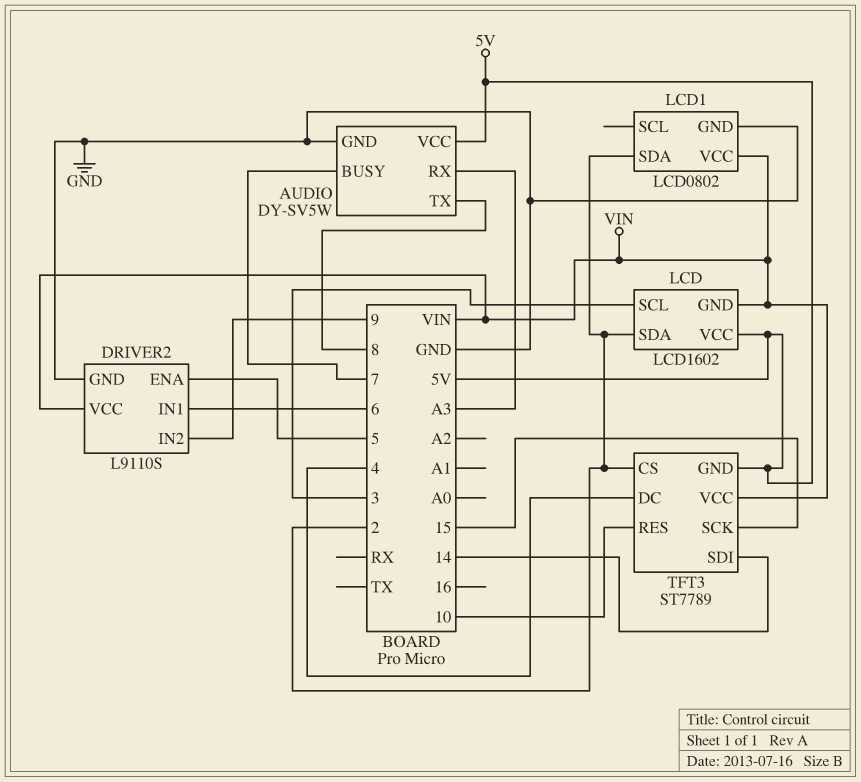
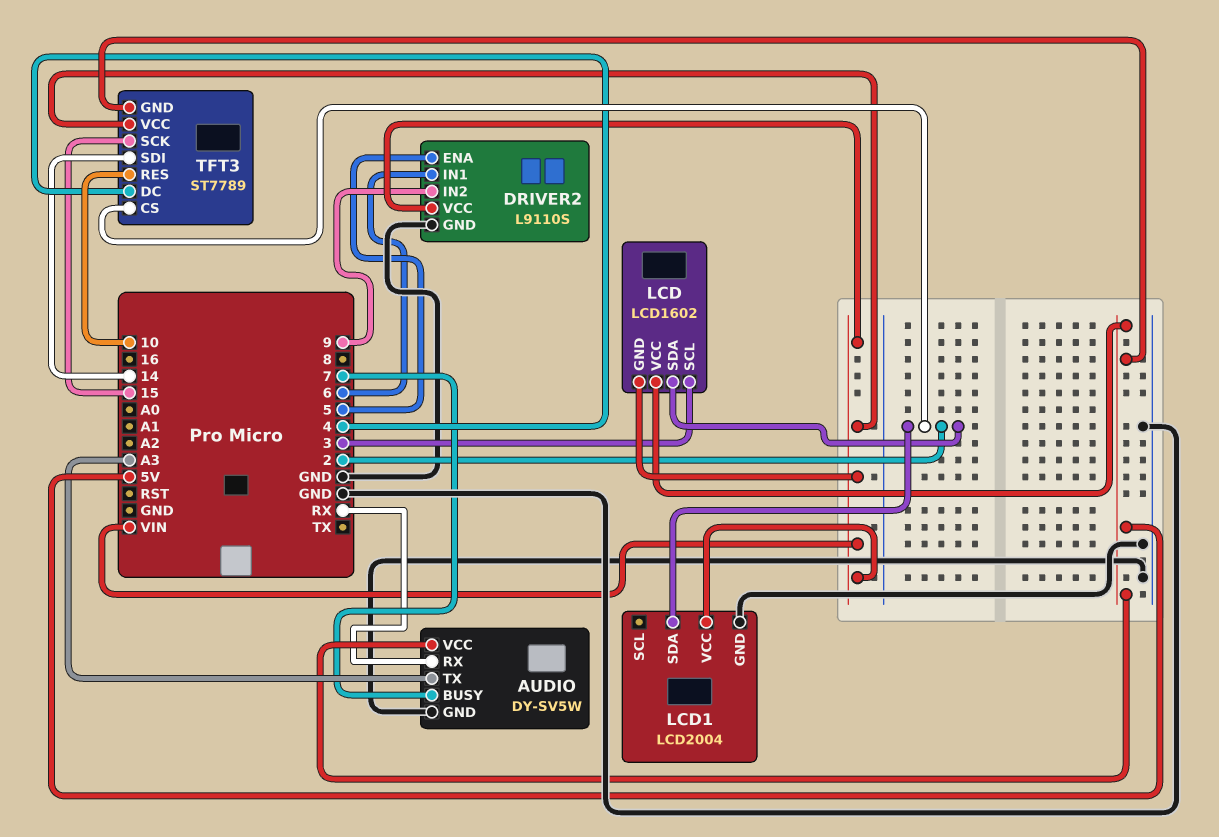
AUDIO pin RX: A3 -> RX
AUDIO pin TX: 8 -> A3
LCD1: LCD0802 -> LCD2004

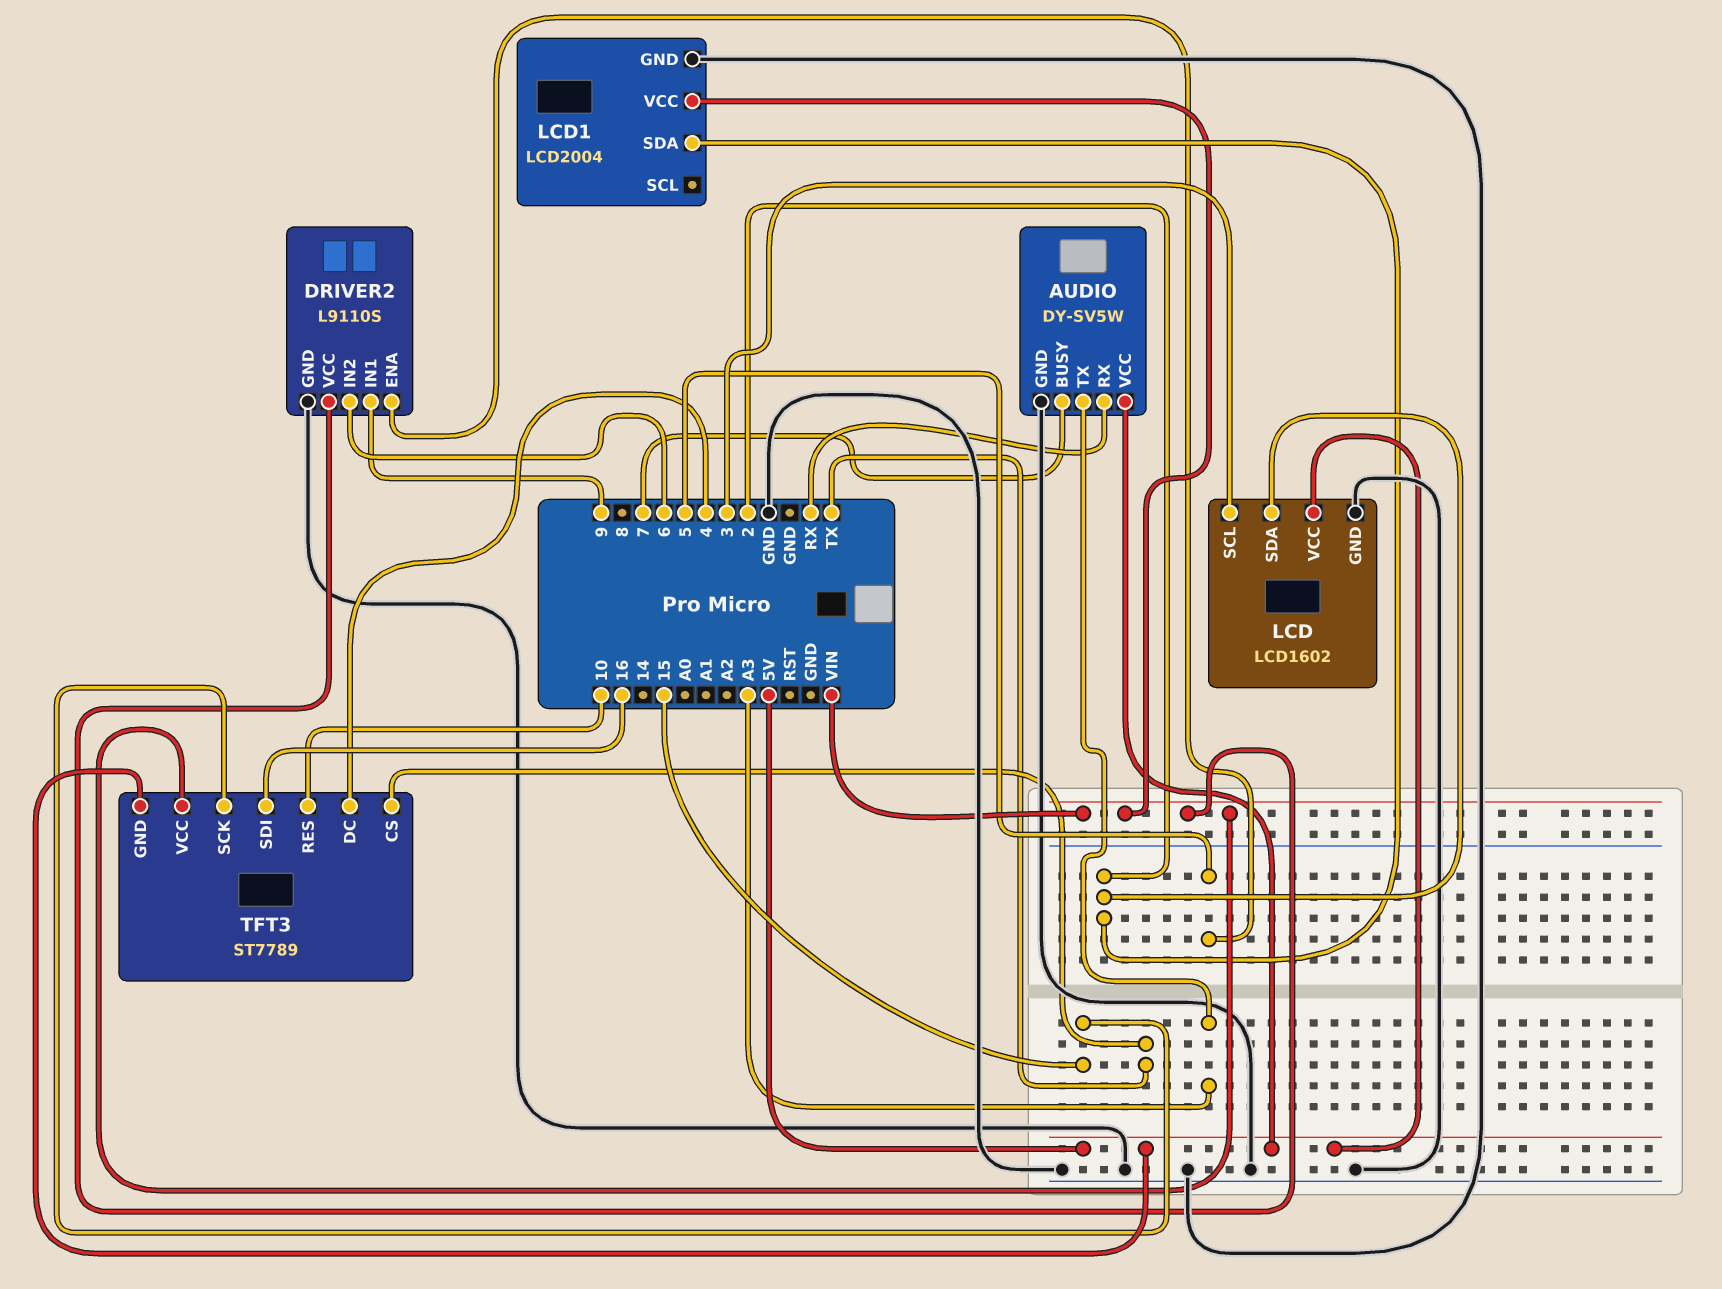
DRIVER2 pin IN1: 6 -> 9
DRIVER2 pin IN2: 9 -> 6
LCD pin GND: VIN -> GND
TFT3 pin CS: 2 -> TX
TFT3 pin SDI: 14 -> 16

